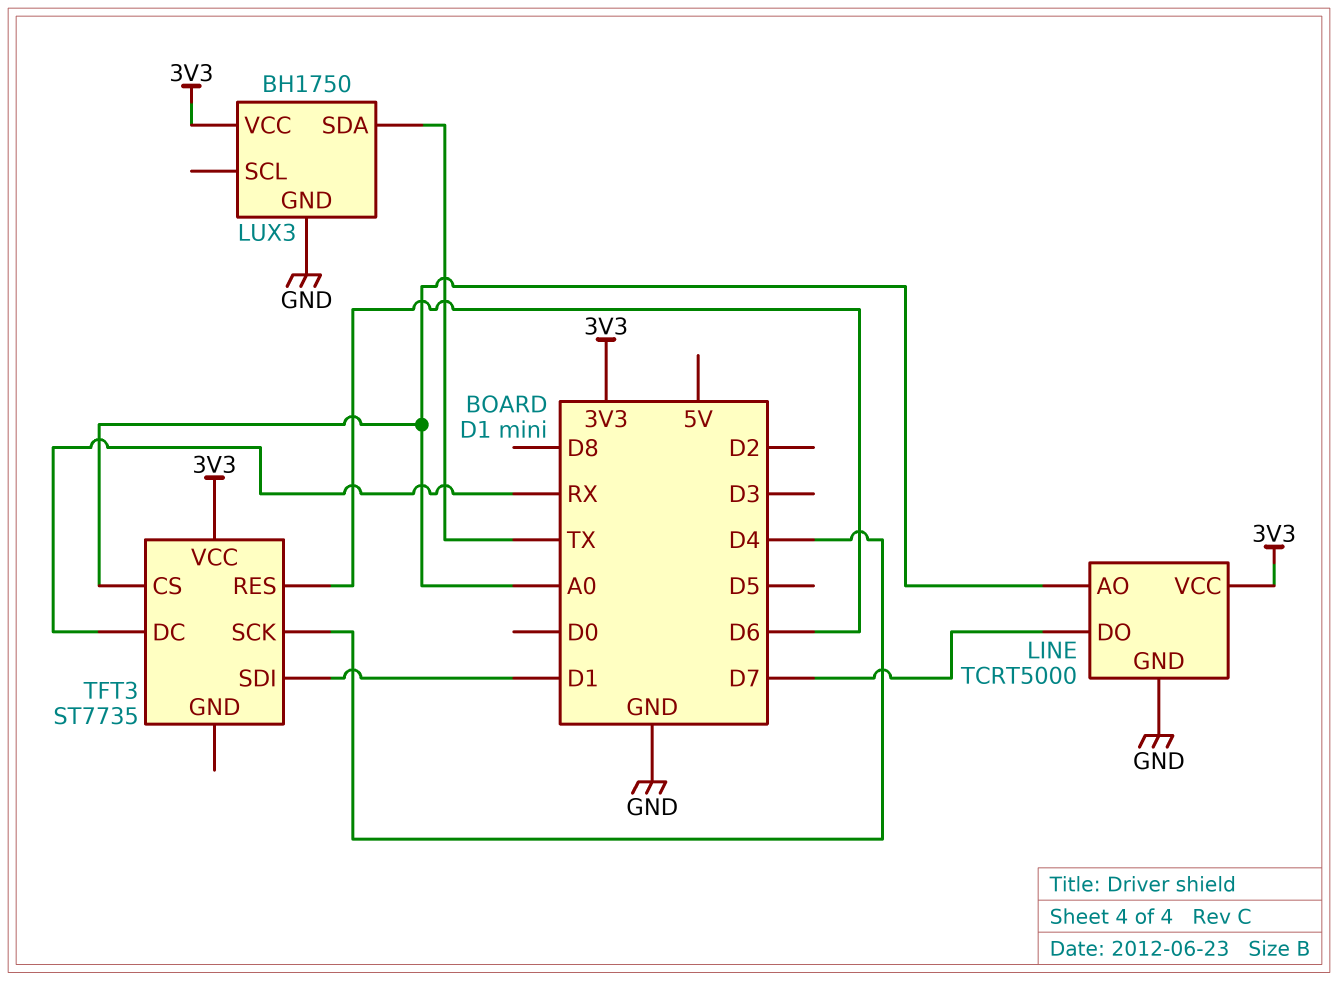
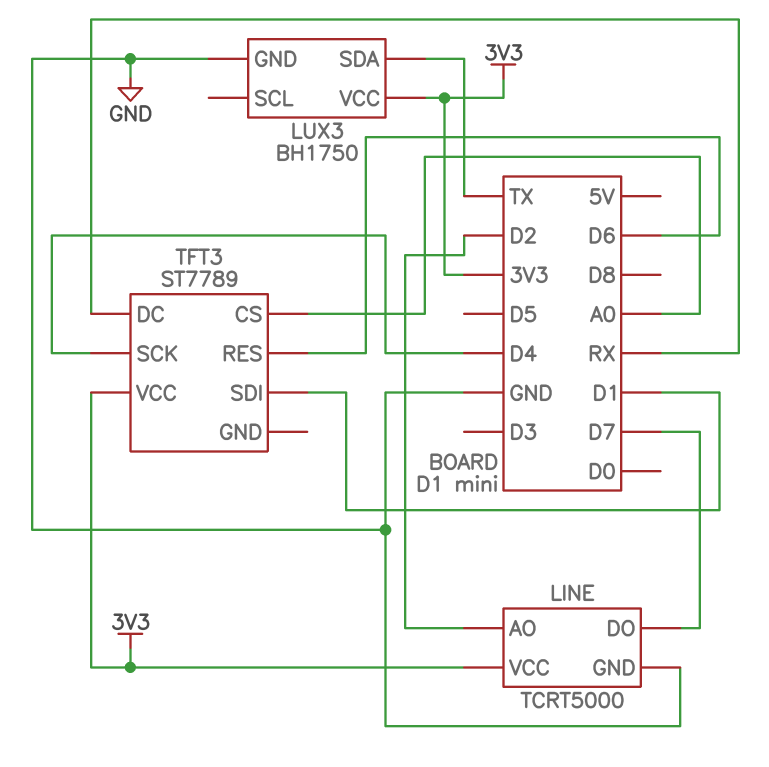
LINE pin AO: A0 -> D2
TFT3: ST7735 -> ST7789

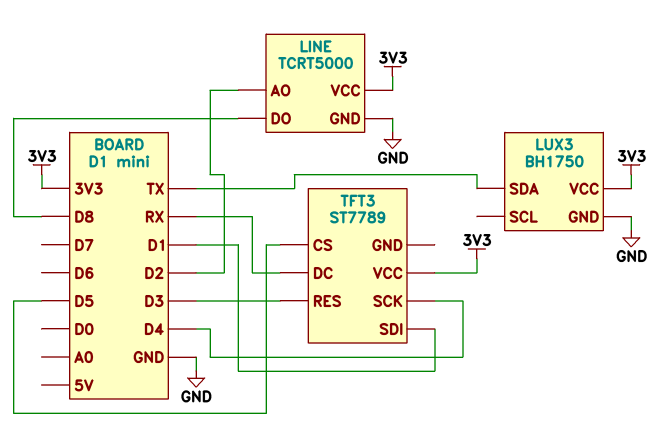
LINE pin DO: D7 -> D8
TFT3 pin CS: A0 -> D5
TFT3 pin RES: D6 -> D3

